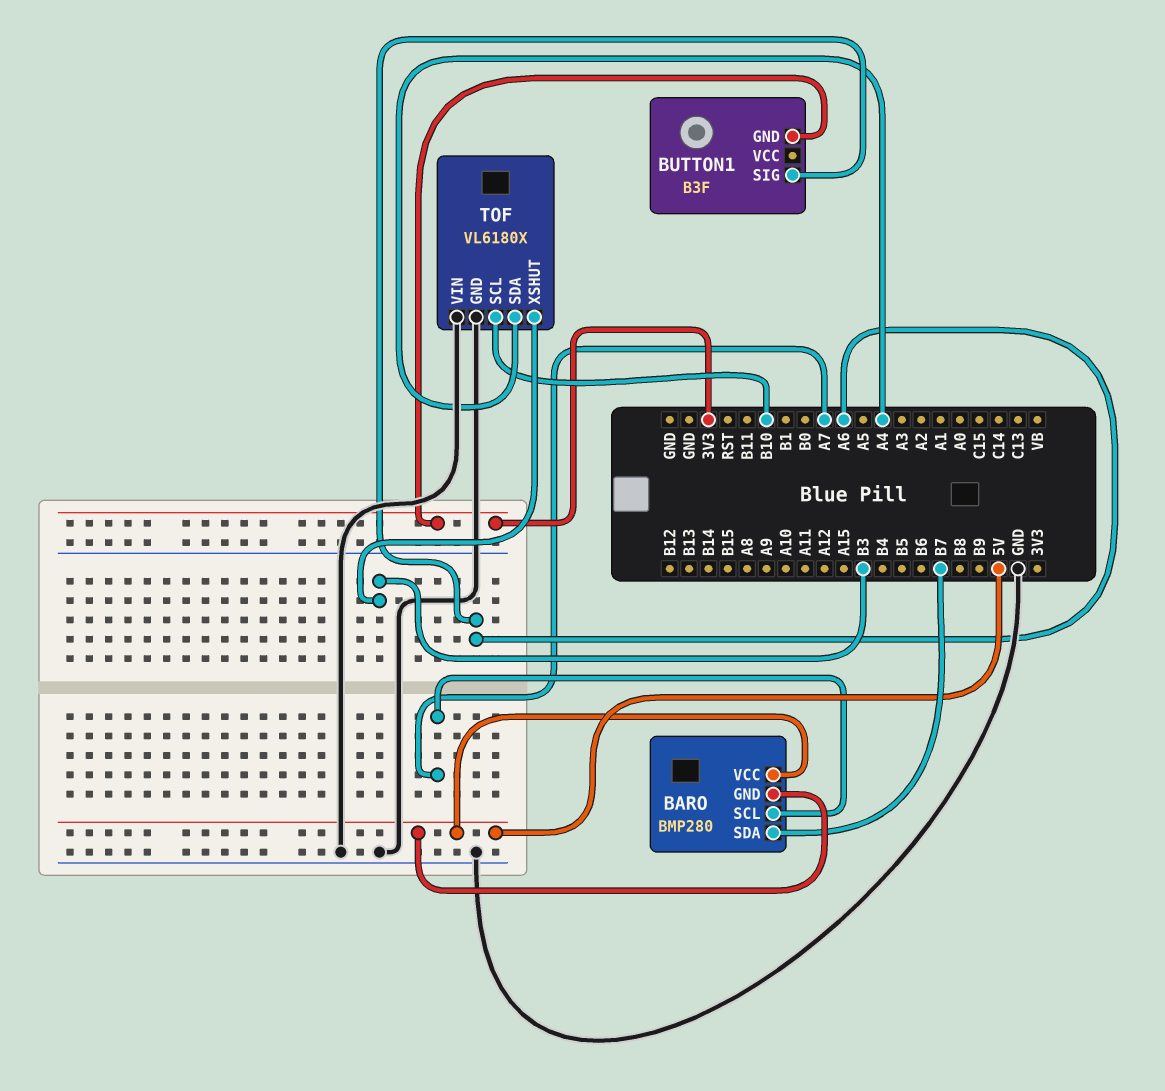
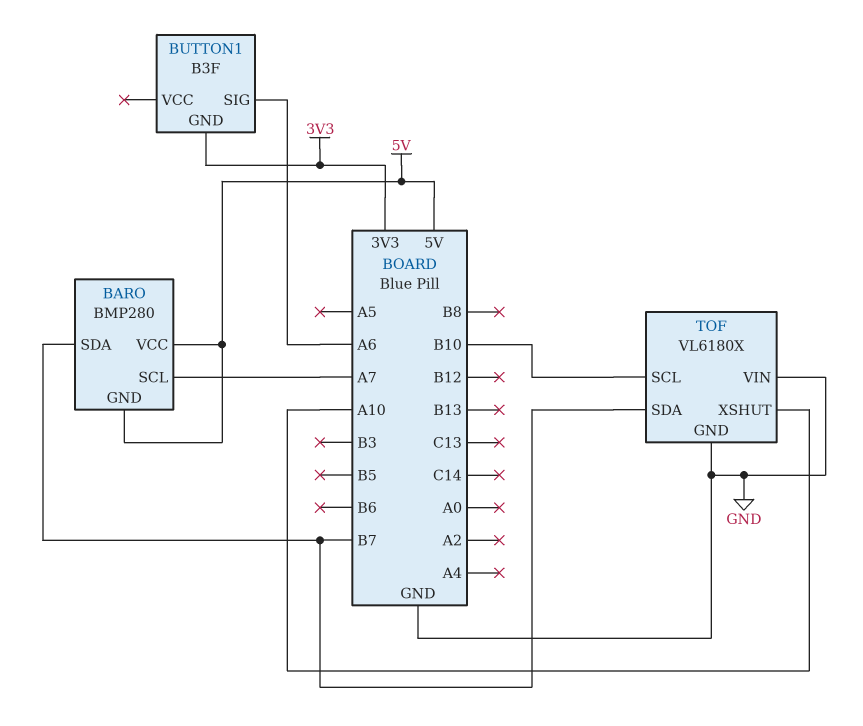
TOF pin SDA: A4 -> B7
TOF pin XSHUT: B3 -> A10

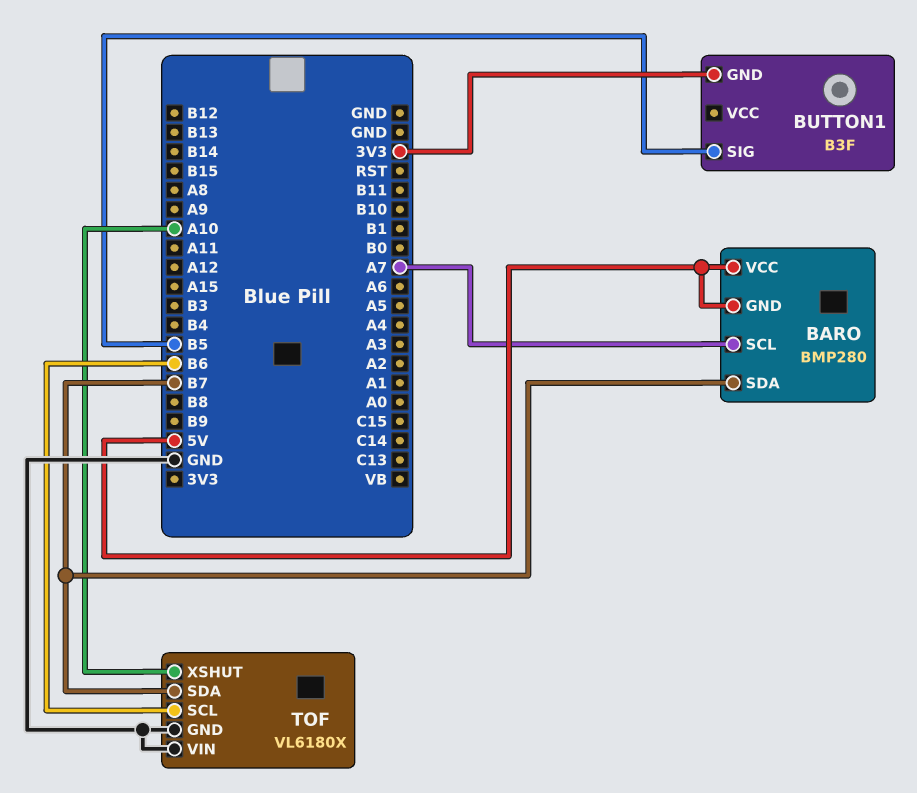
BUTTON1 pin SIG: A6 -> B5
TOF pin SCL: B10 -> B6

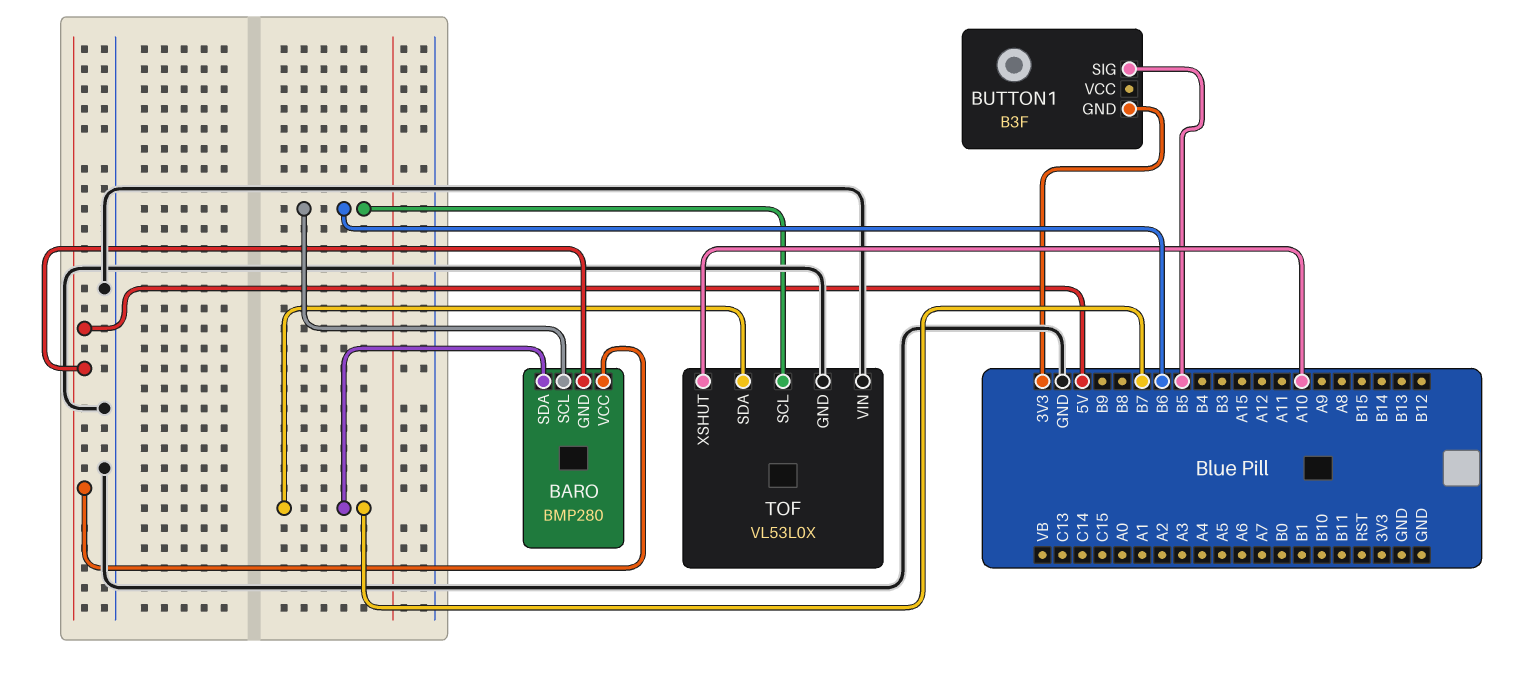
BARO pin SCL: A7 -> B6
TOF: VL6180X -> VL53L0X

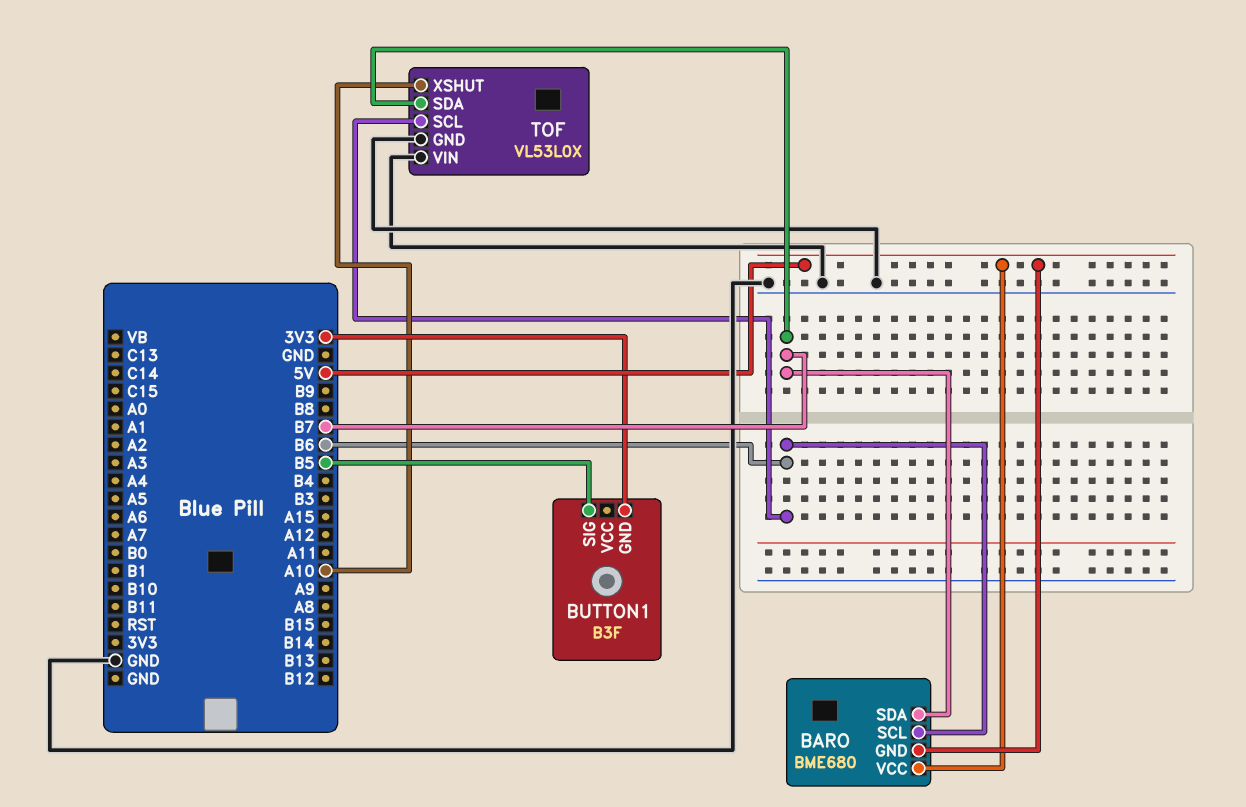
BARO: BMP280 -> BME680

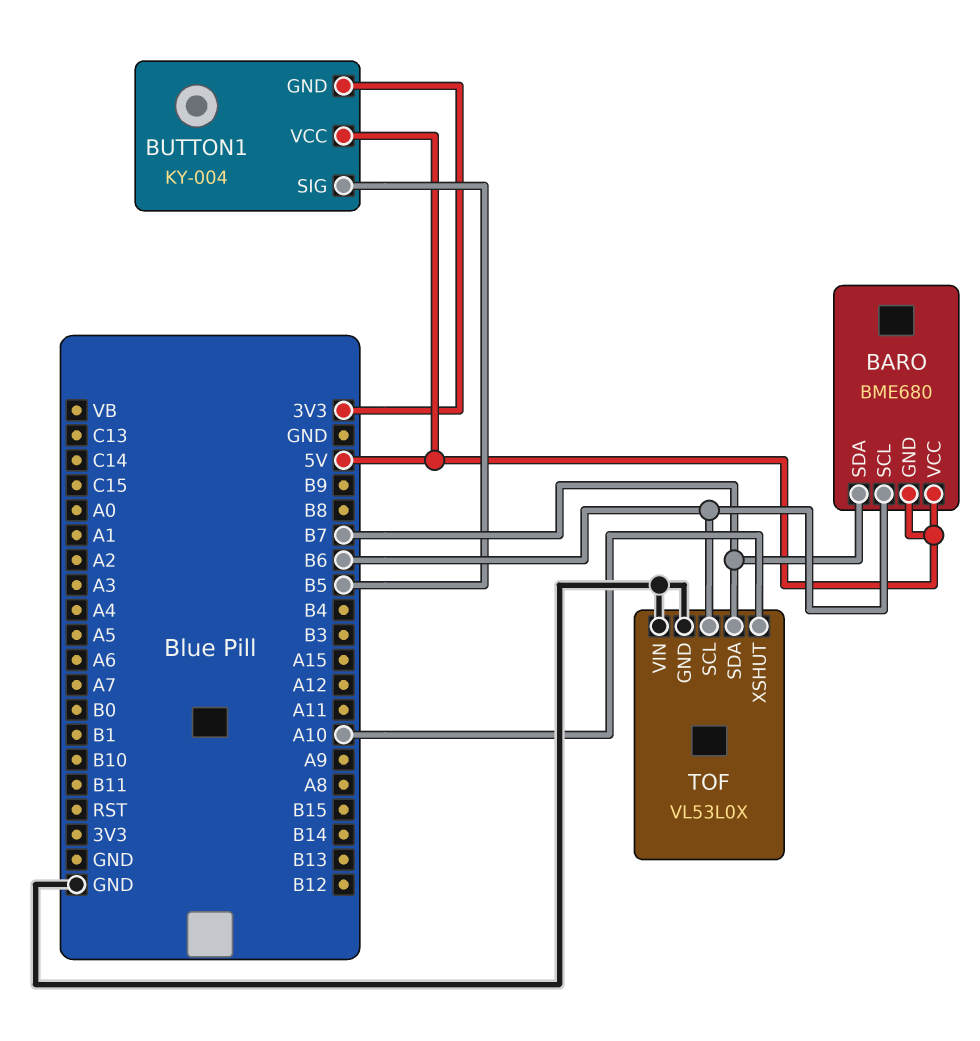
BUTTON1: B3F -> KY-004
BUTTON1 pin VCC: none -> 5V

